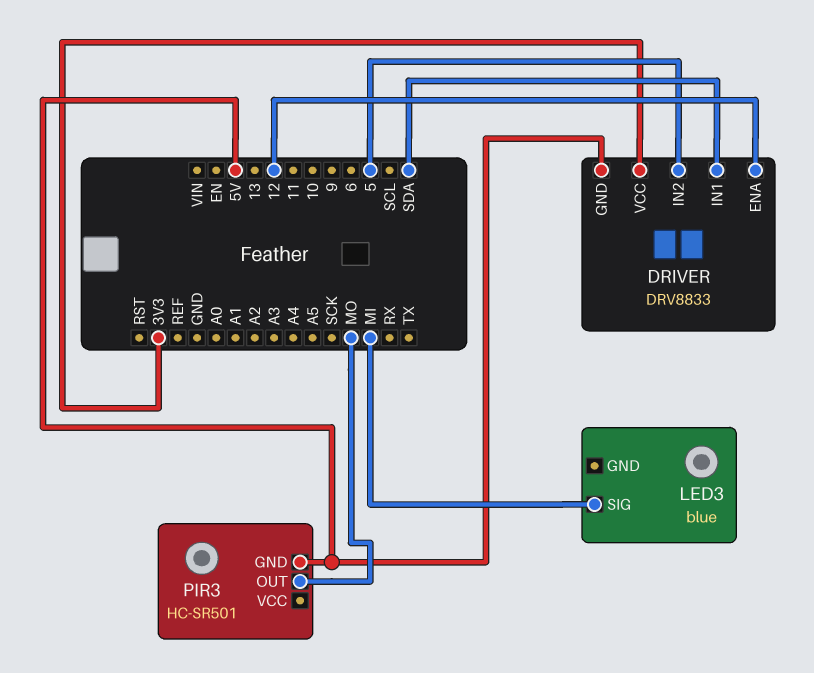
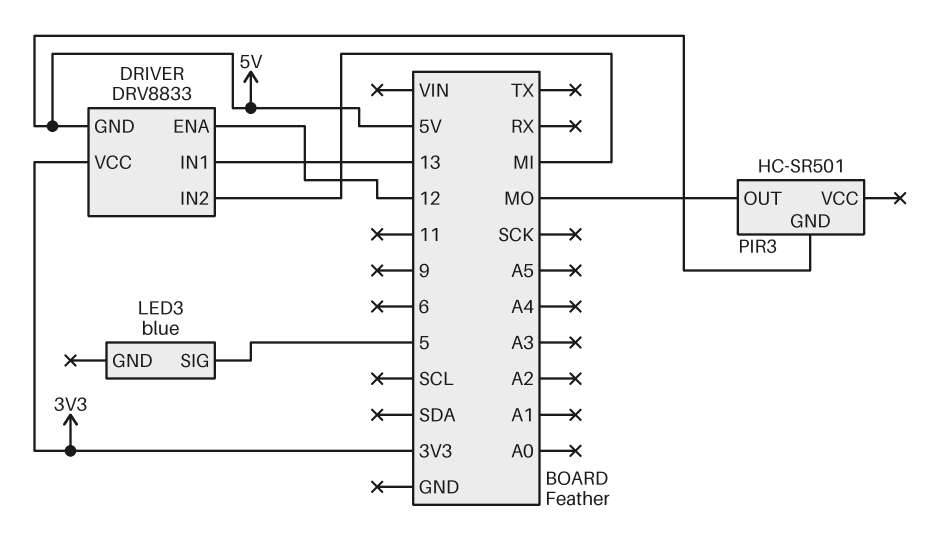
DRIVER pin IN1: SDA -> 13
DRIVER pin IN2: 5 -> MI
LED3 pin SIG: MI -> 5

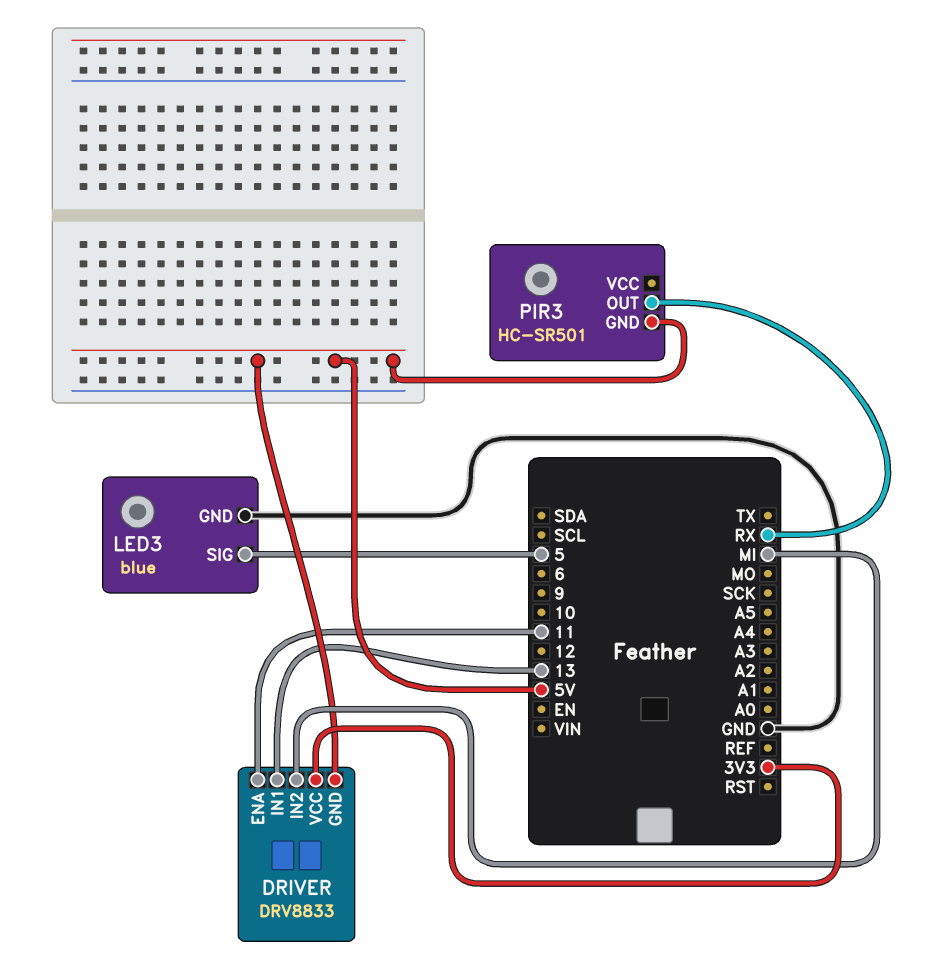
DRIVER pin ENA: 12 -> 11
LED3 pin GND: none -> GND
PIR3 pin OUT: MO -> RX

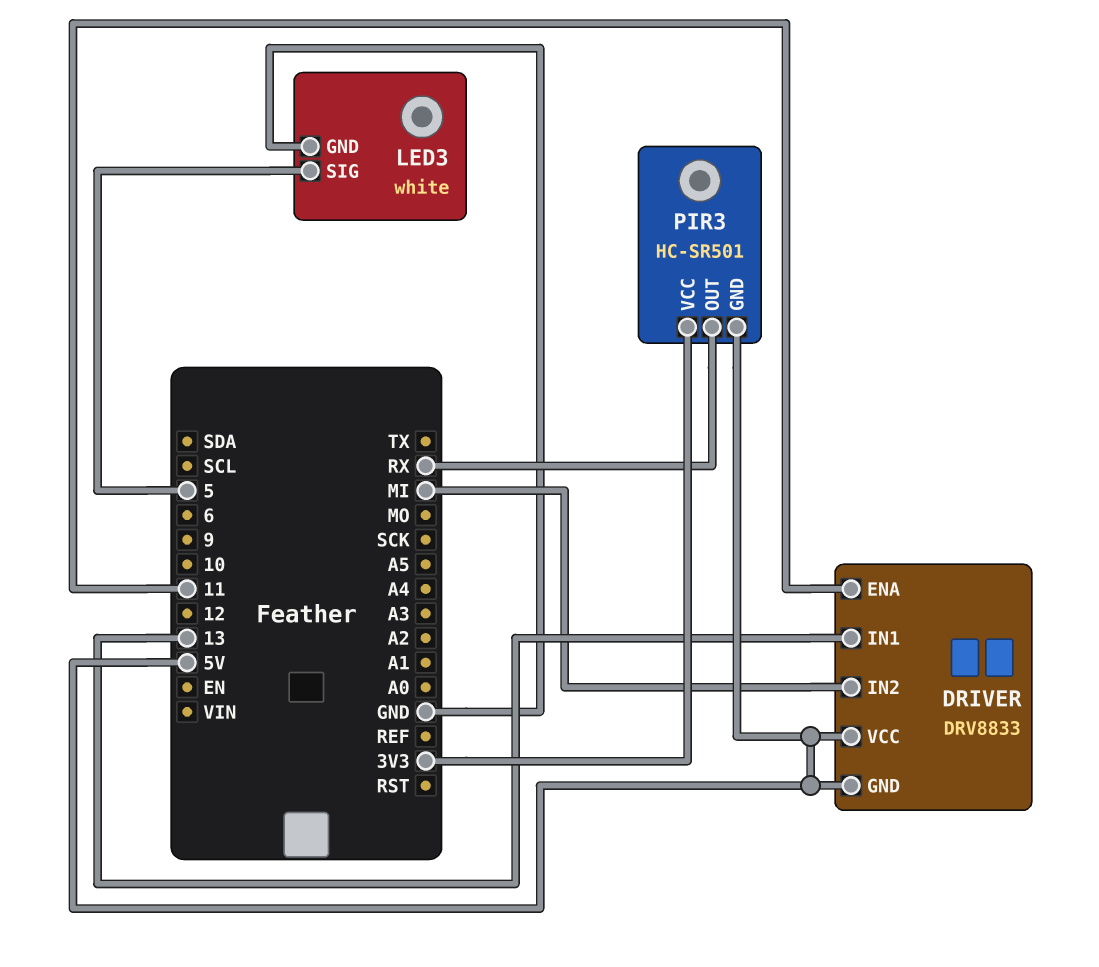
DRIVER pin VCC: 3V3 -> 5V
LED3: blue -> white
PIR3 pin VCC: none -> 3V3

